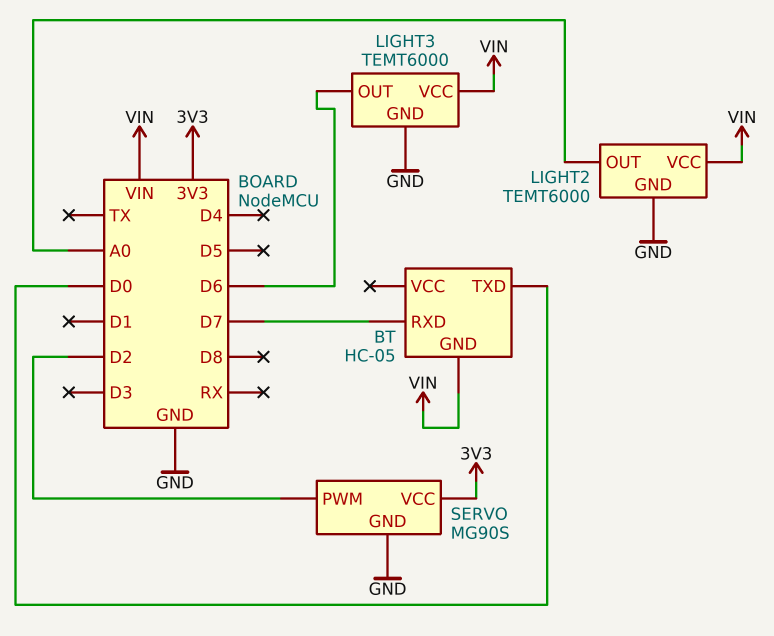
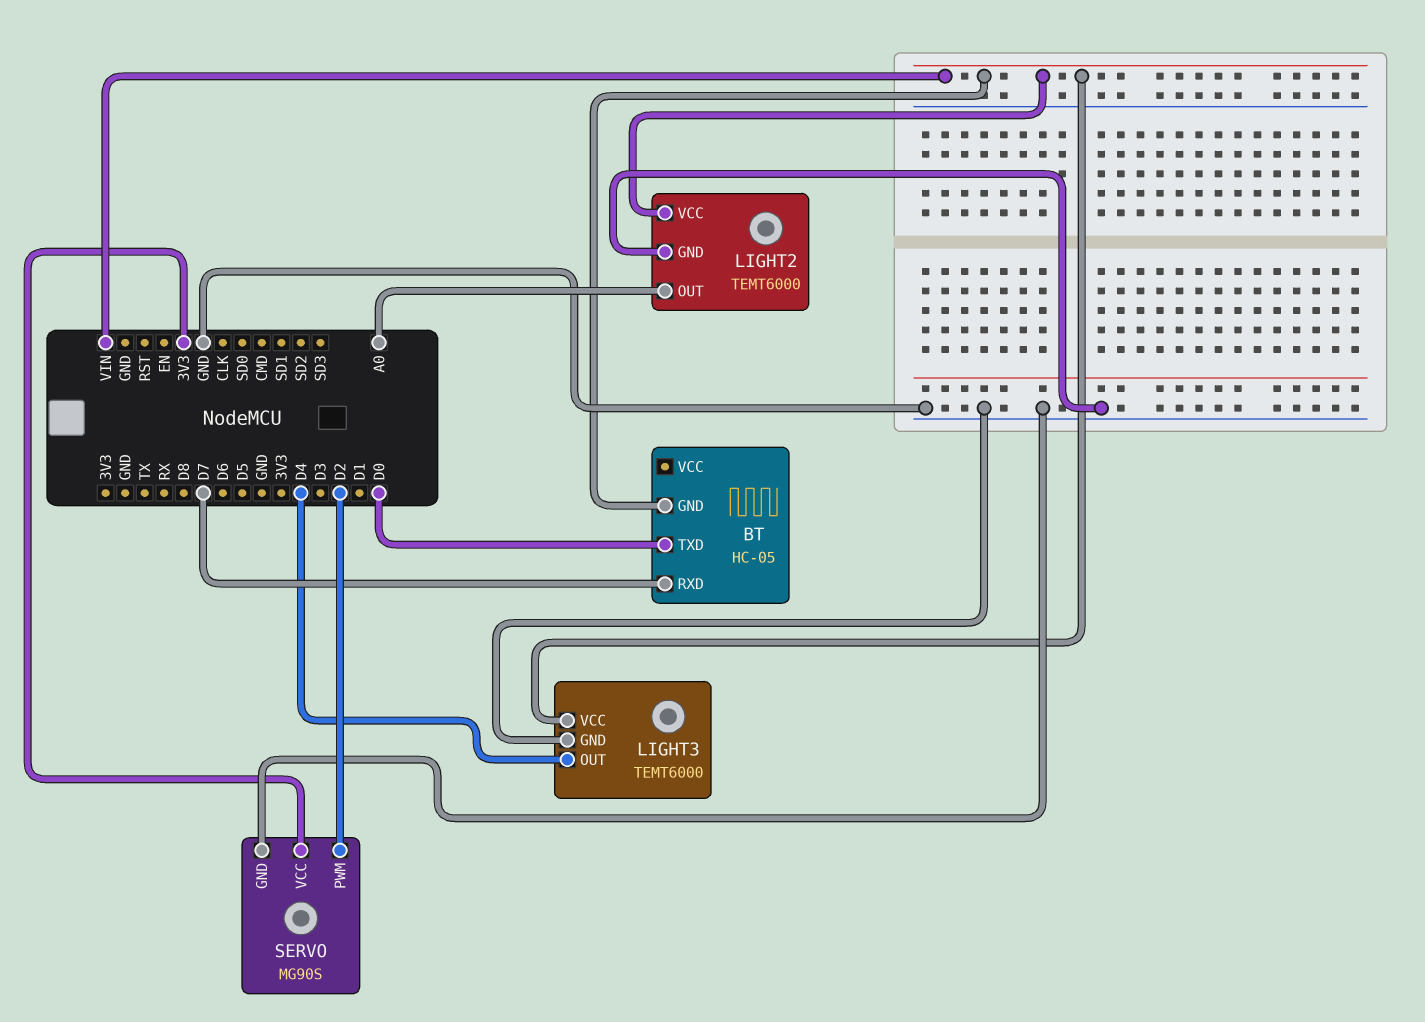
LIGHT3 pin OUT: D6 -> D4

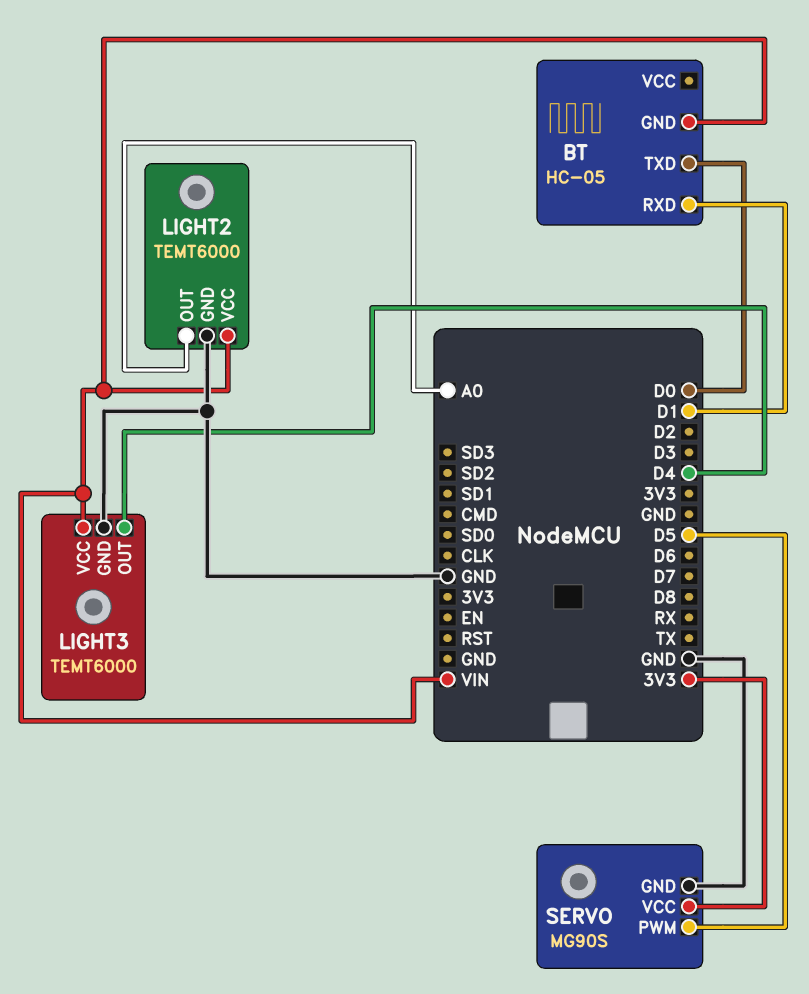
BT pin RXD: D7 -> D1
SERVO pin PWM: D2 -> D5

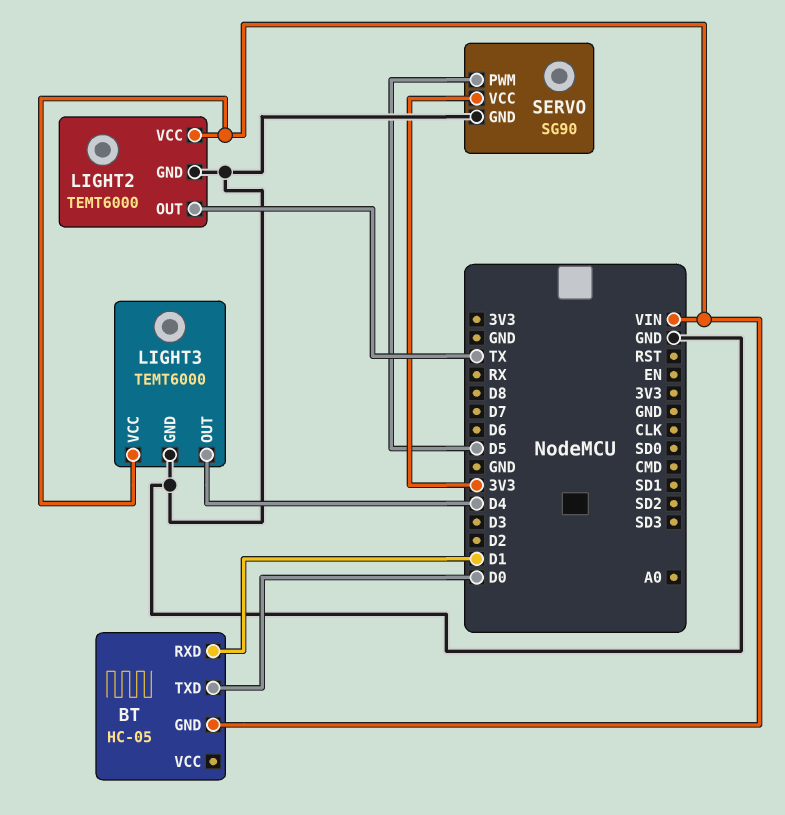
LIGHT2 pin OUT: A0 -> TX
SERVO: MG90S -> SG90

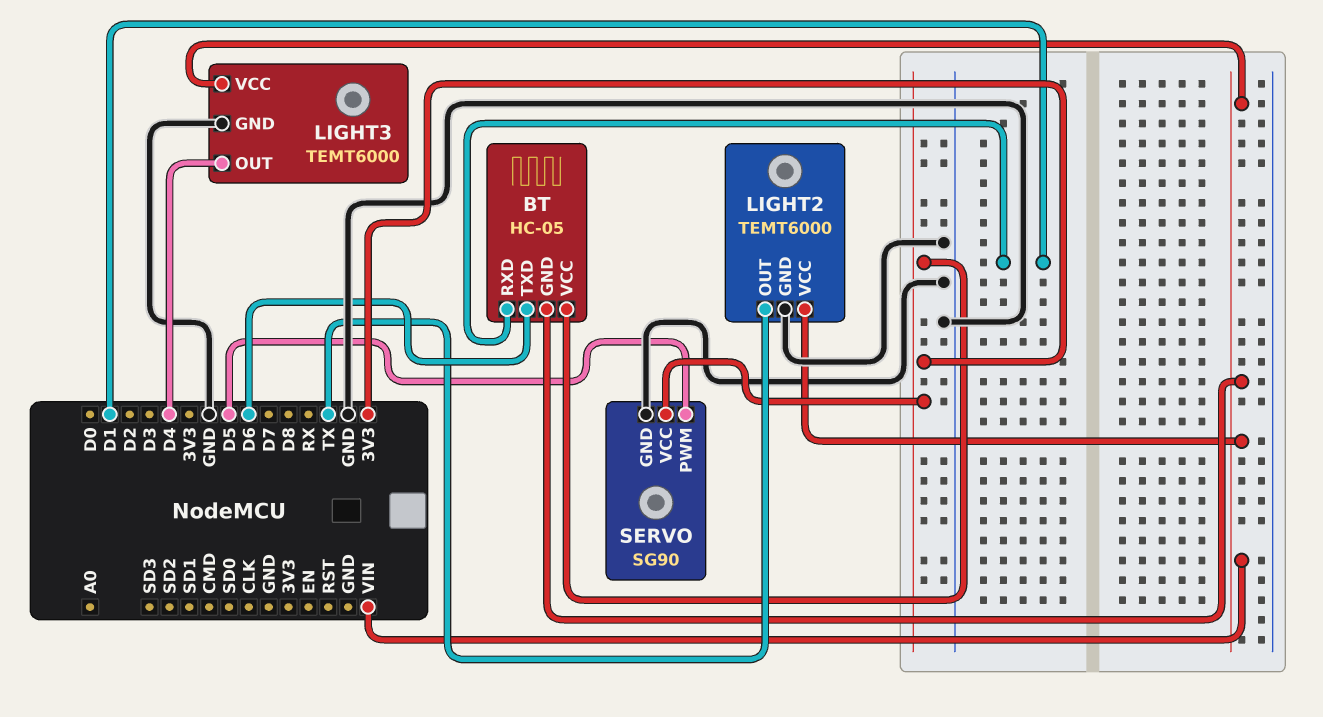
BT pin TXD: D0 -> D6
BT pin VCC: none -> 3V3

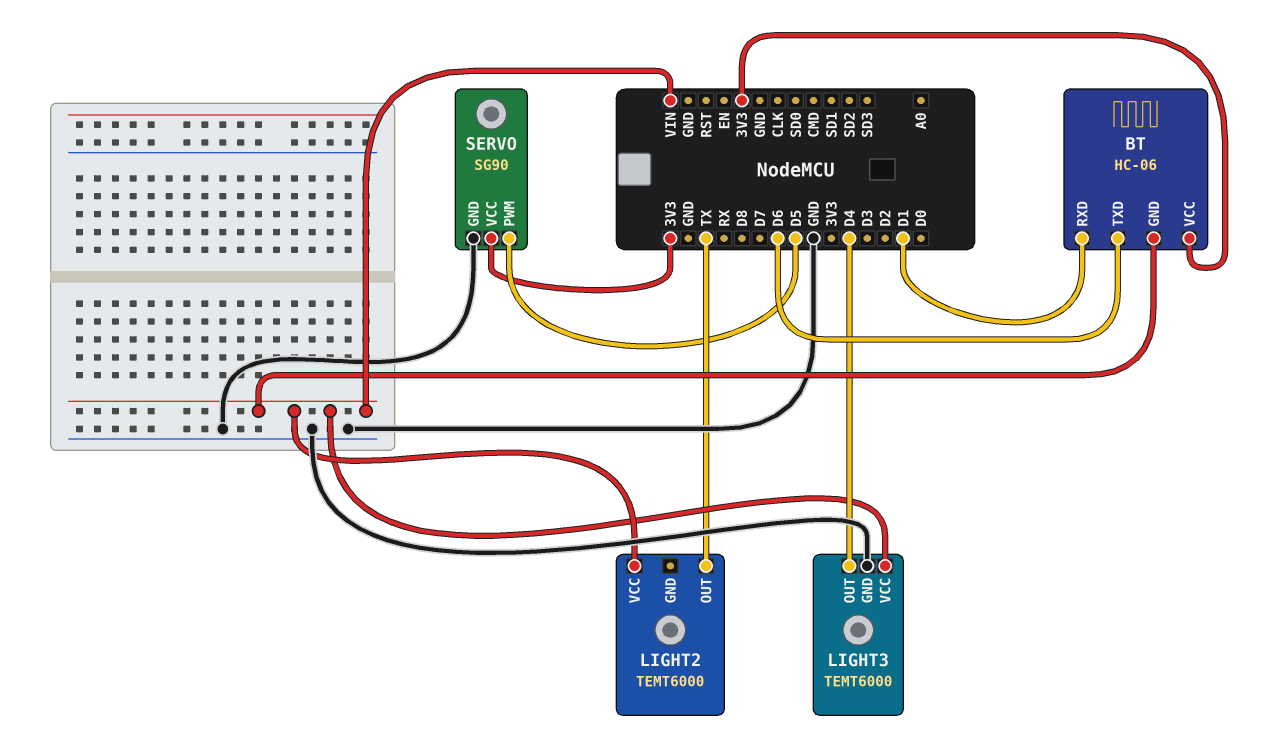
BT: HC-05 -> HC-06
LIGHT2 pin GND: GND -> none

